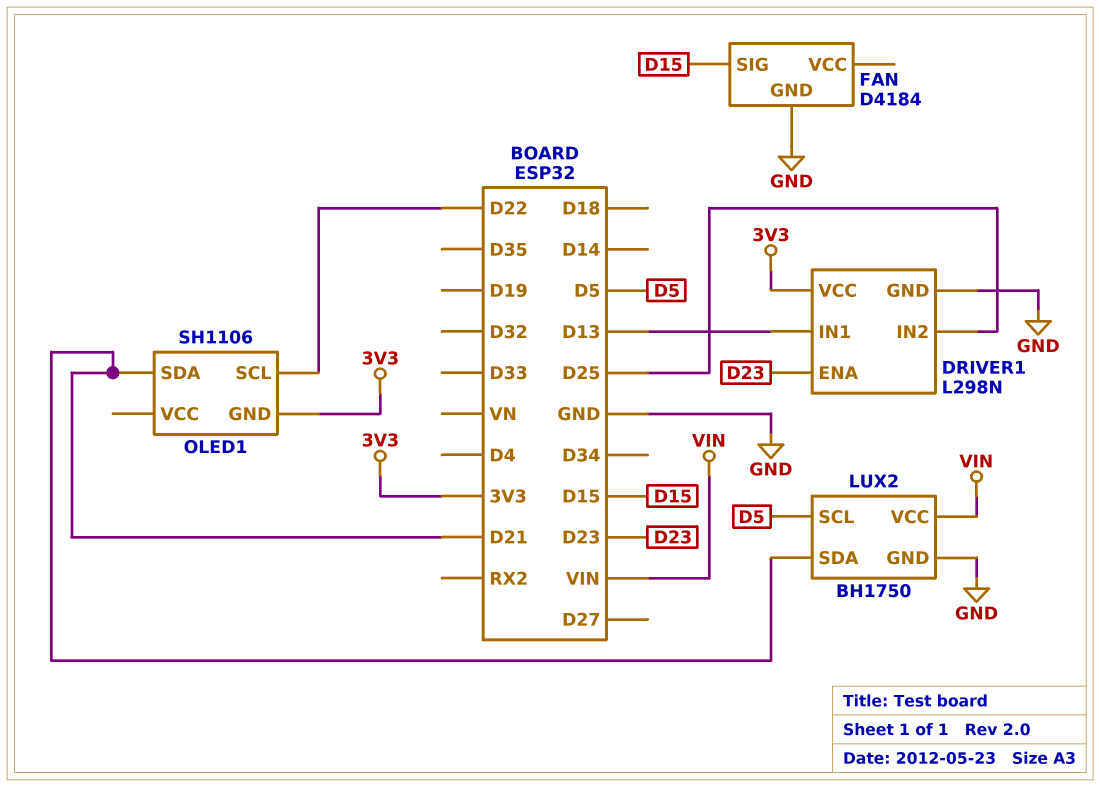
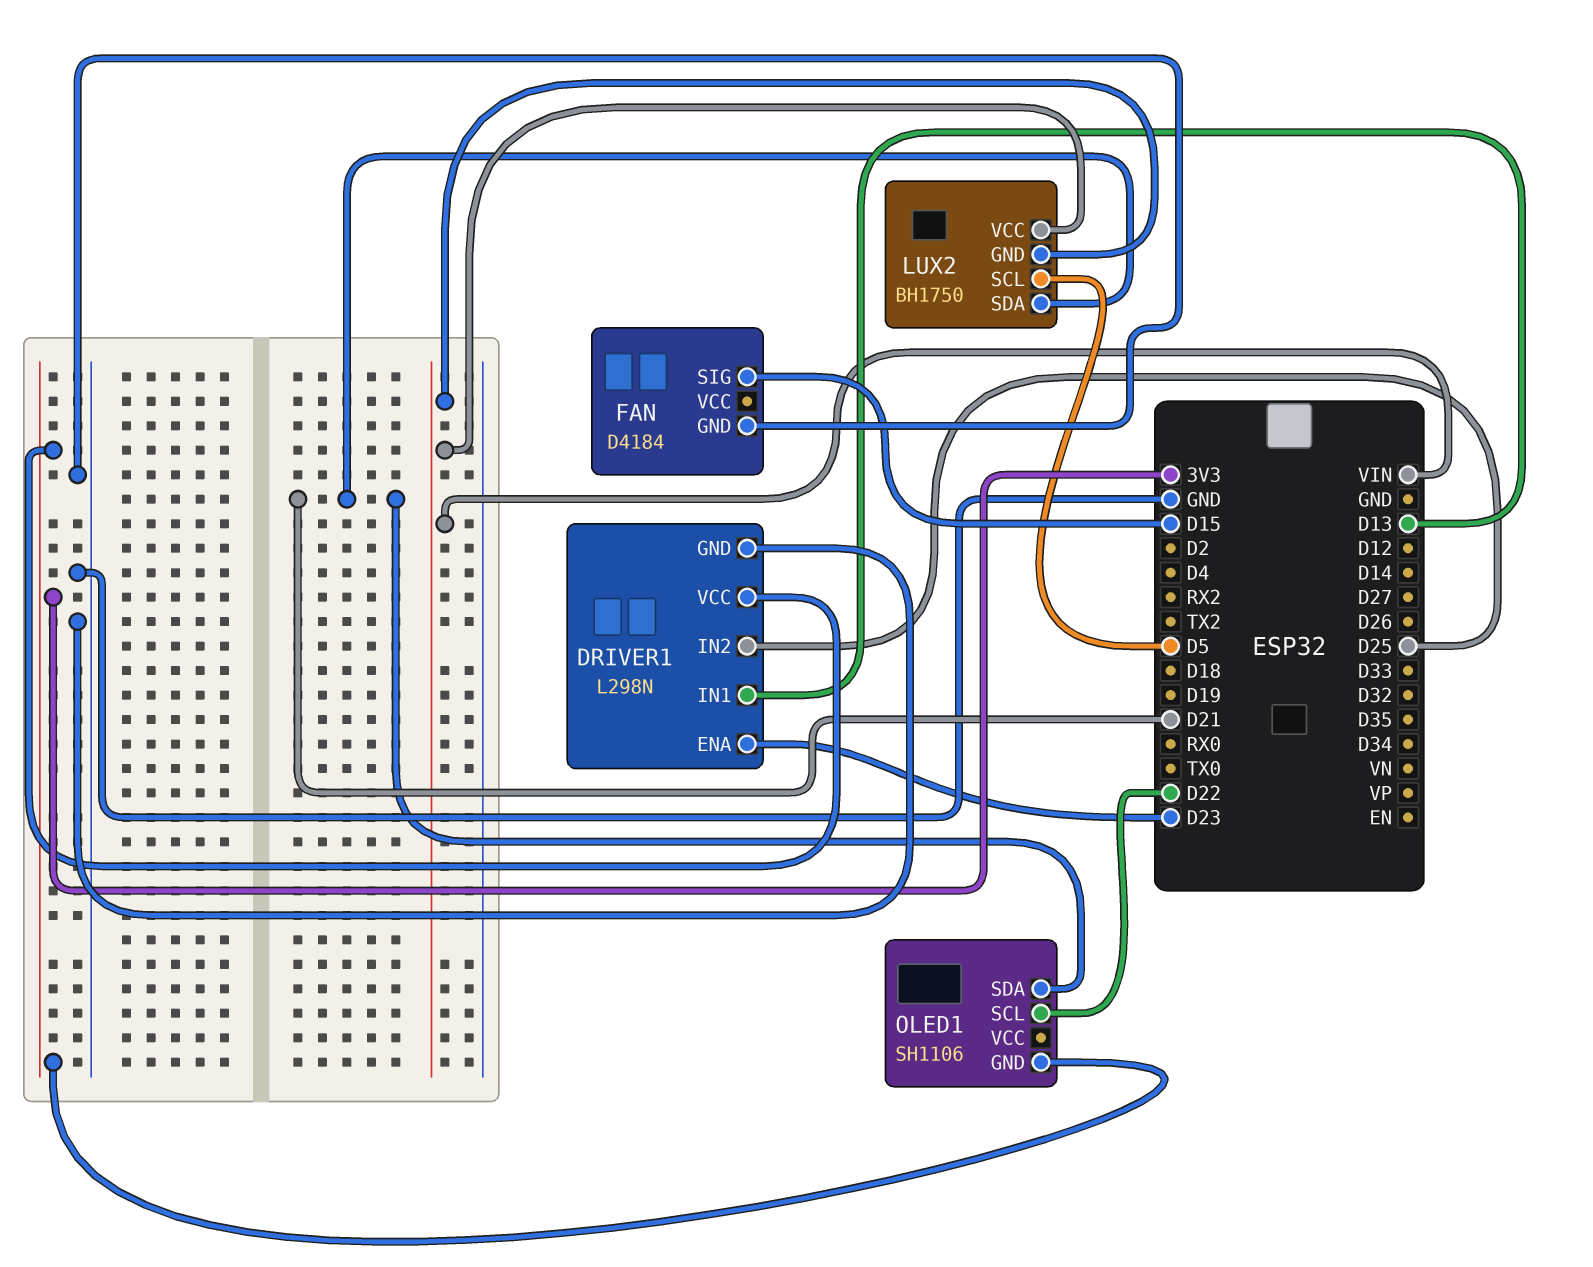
LUX2 pin GND: GND -> VIN

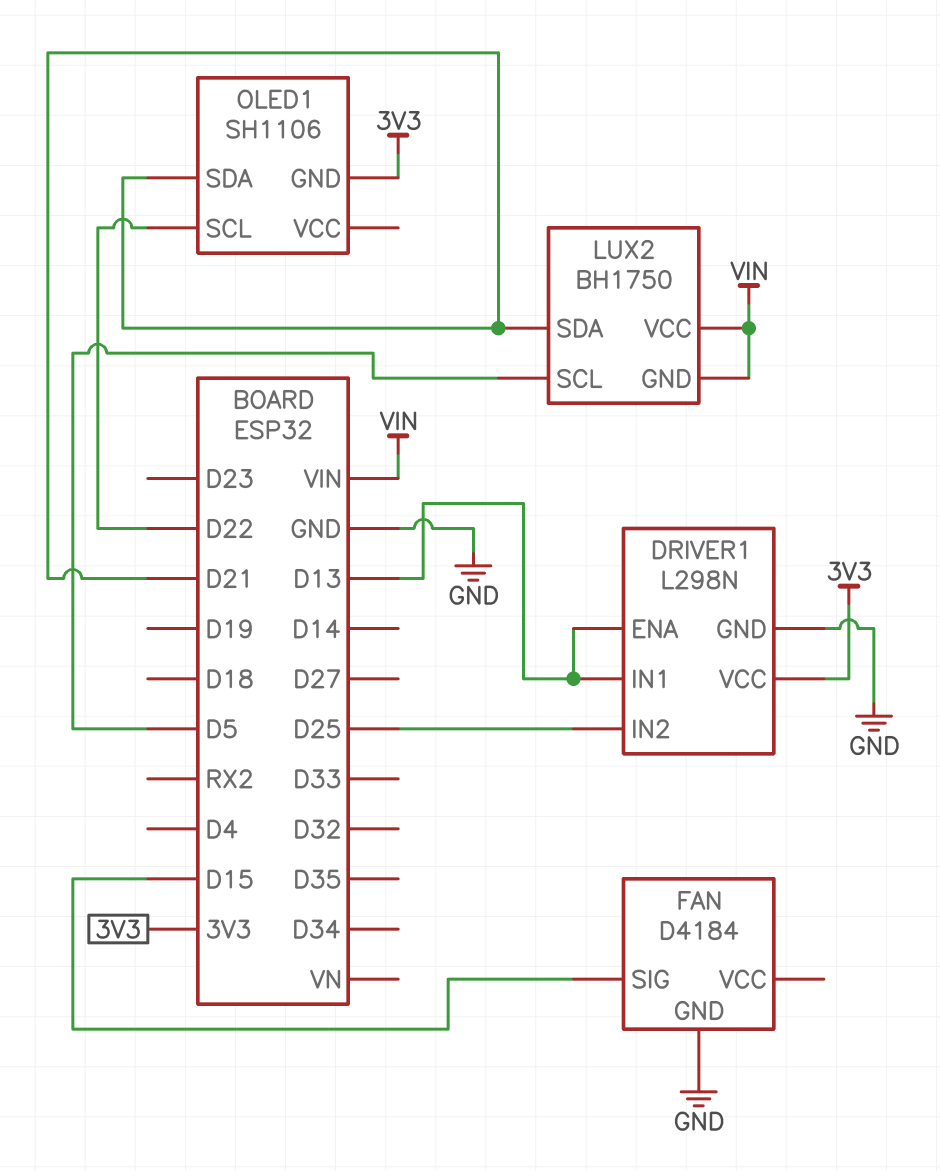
DRIVER1 pin ENA: D23 -> D13

